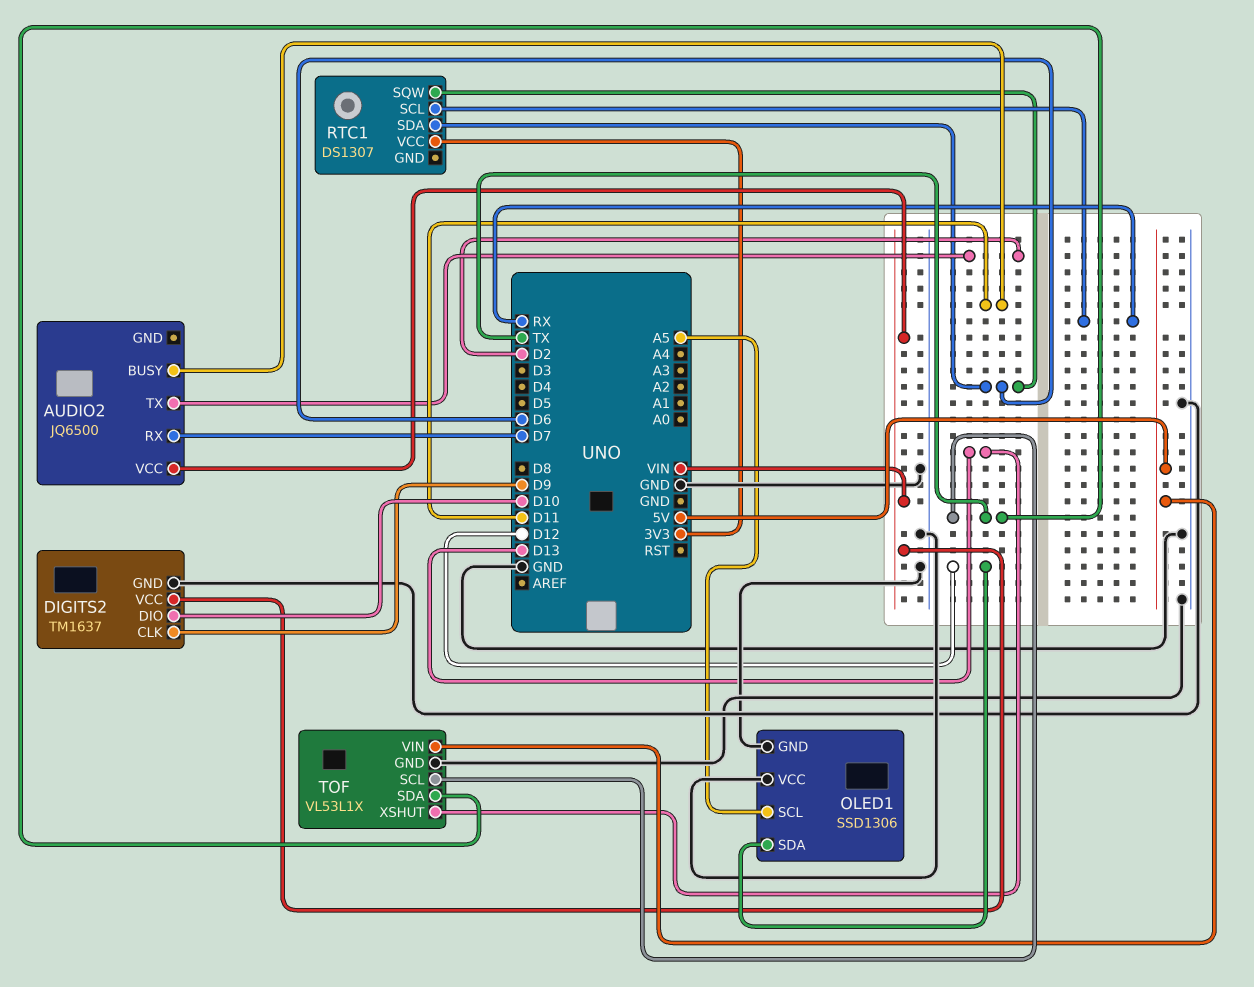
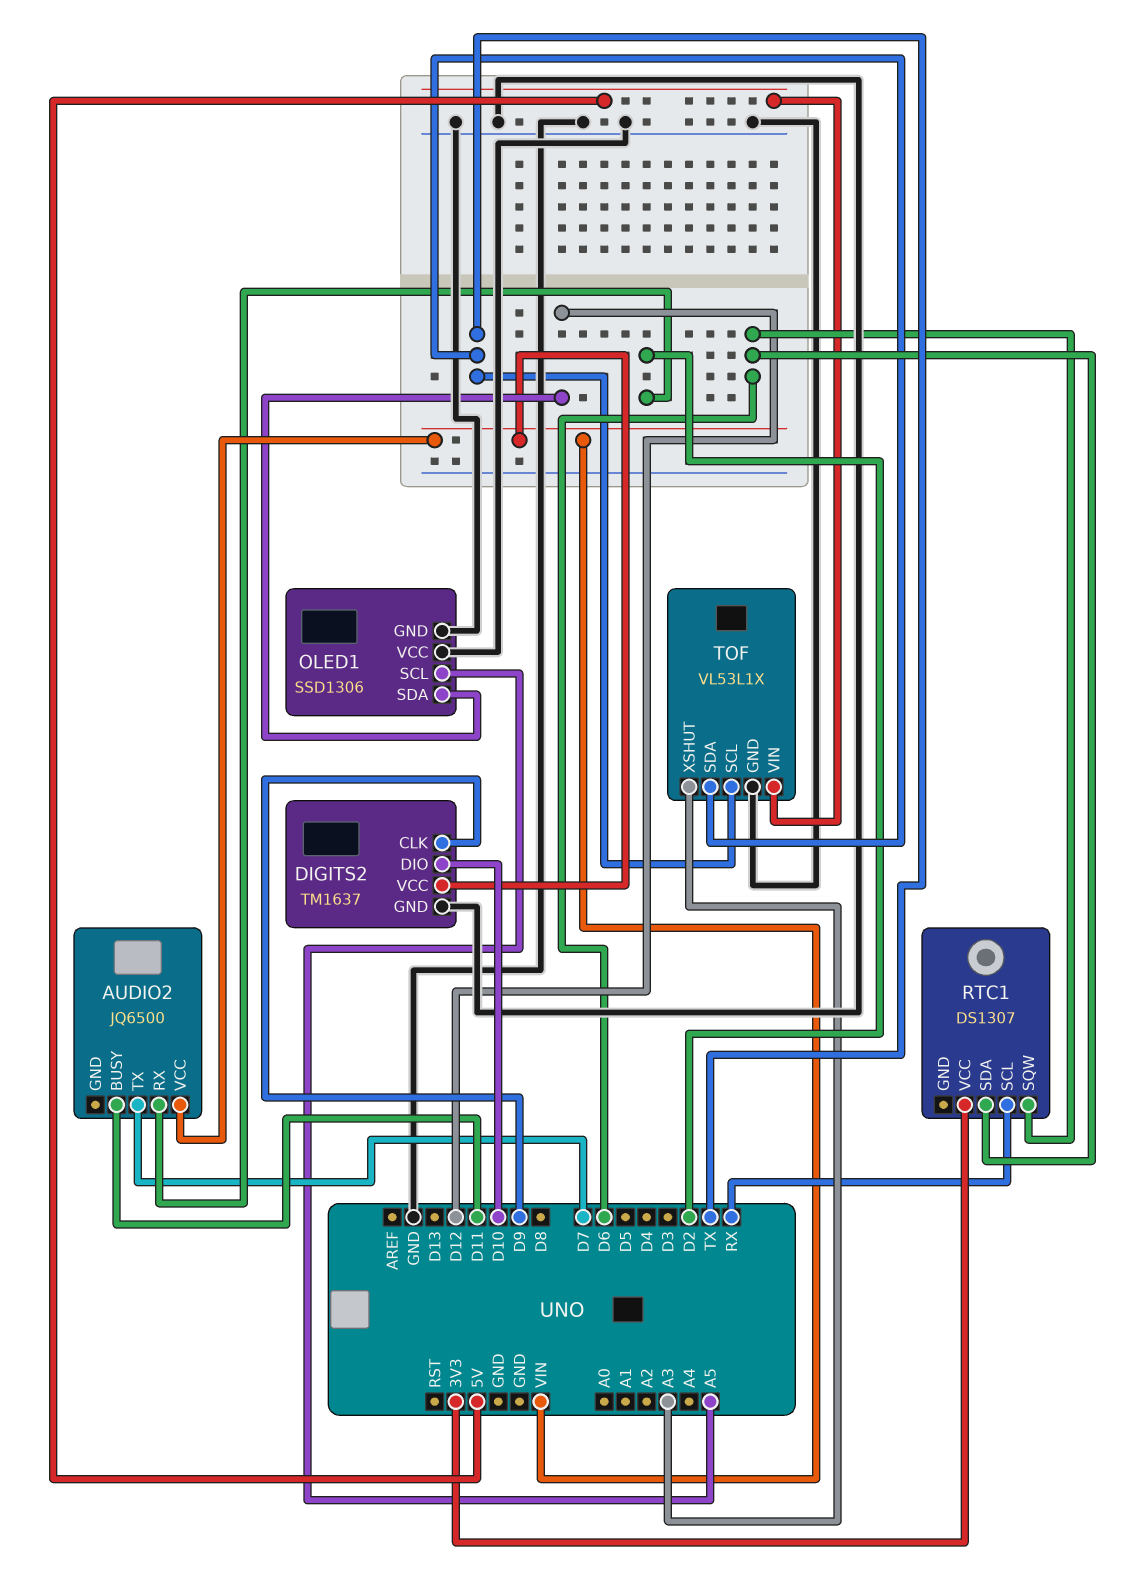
AUDIO2 pin RX: D7 -> D2
AUDIO2 pin TX: D2 -> D7
TOF pin XSHUT: D13 -> A3

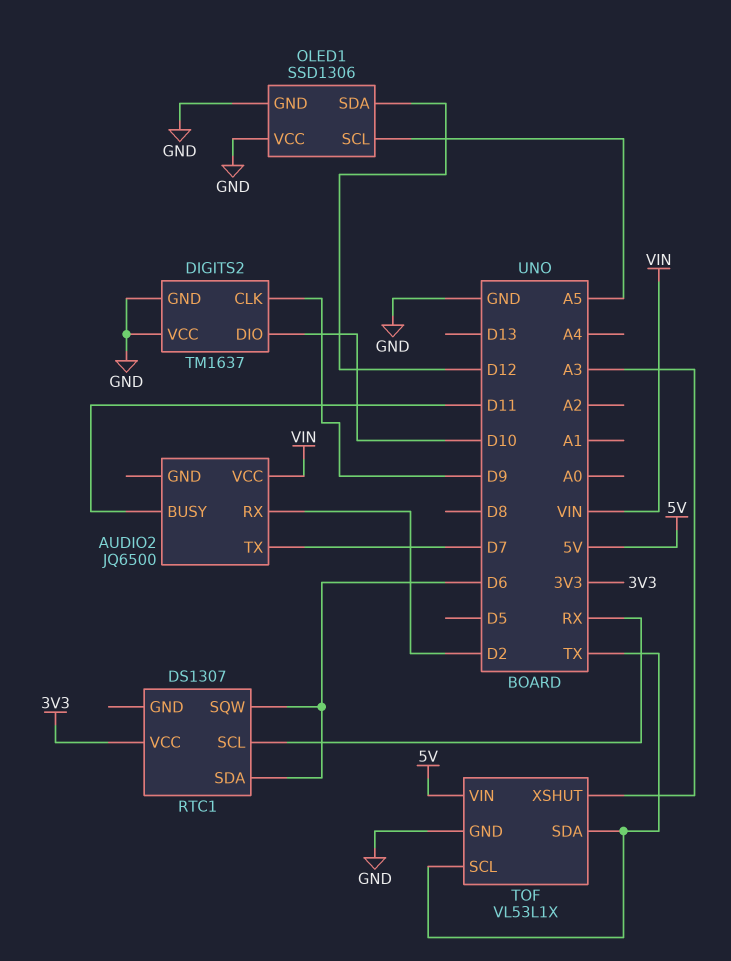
DIGITS2 pin VCC: VIN -> GND

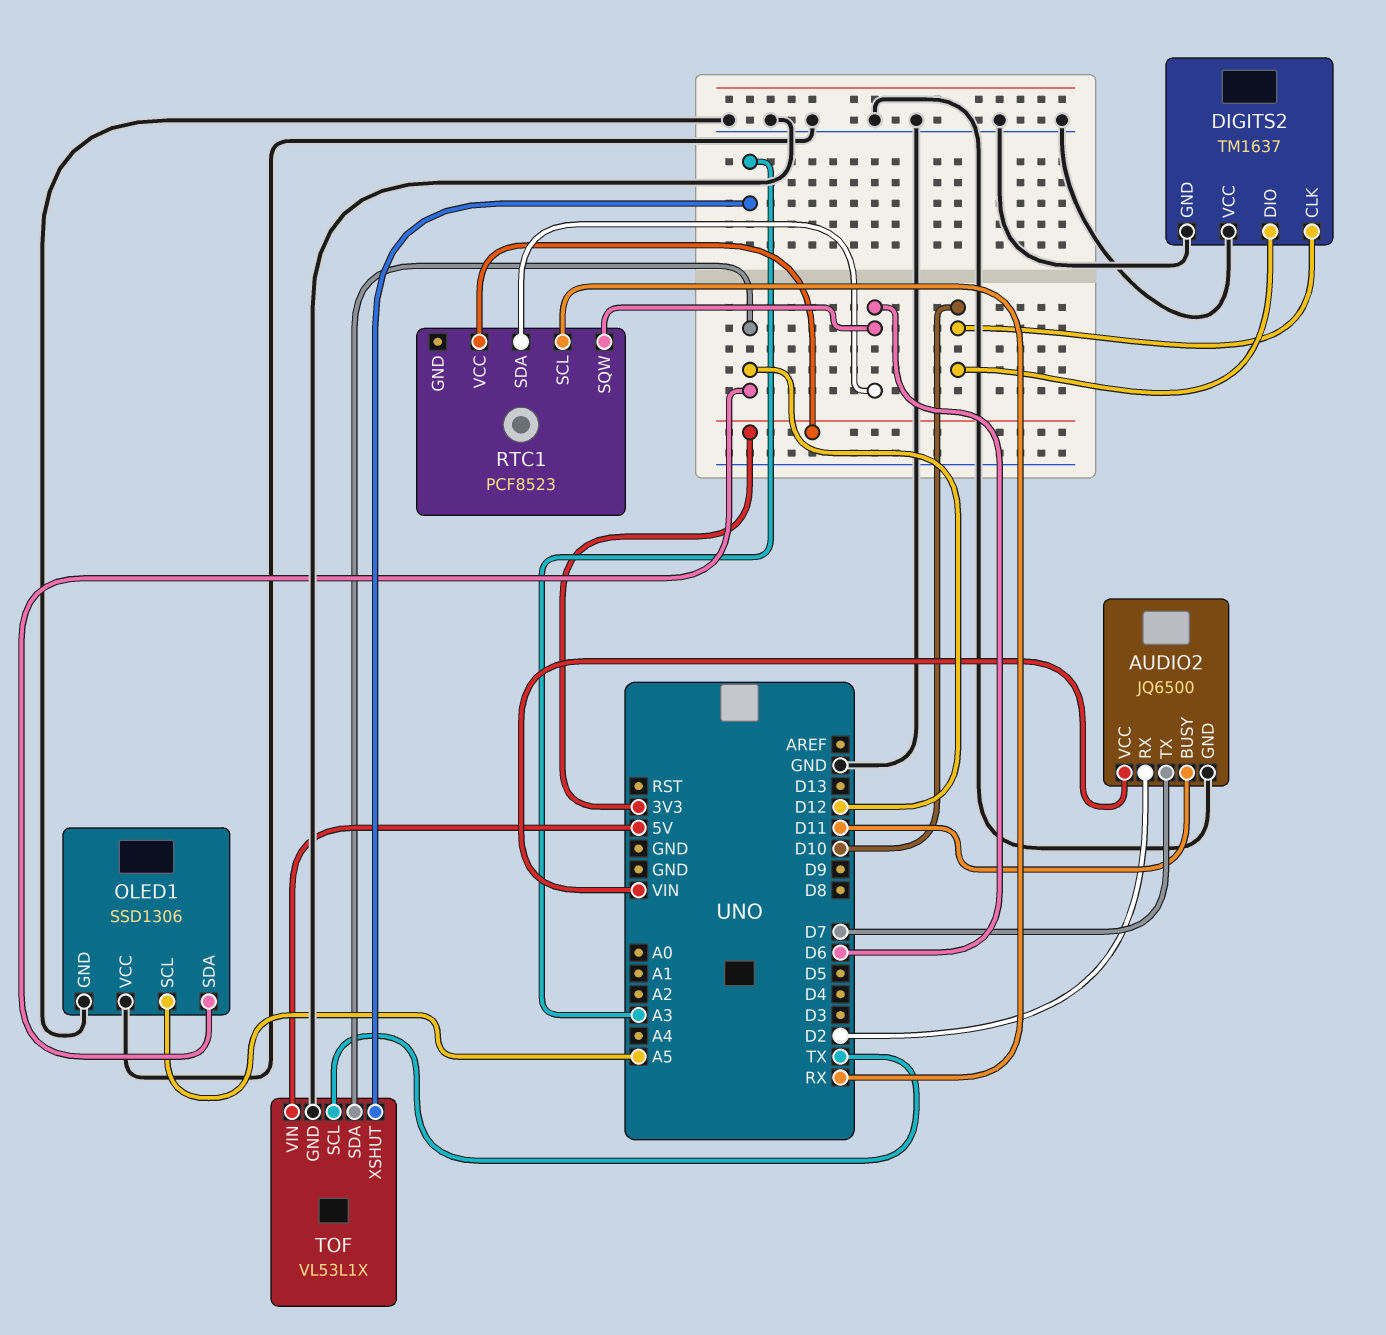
AUDIO2 pin GND: none -> GND
DIGITS2 pin CLK: D9 -> D10
RTC1: DS1307 -> PCF8523
TOF pin SDA: TX -> D12

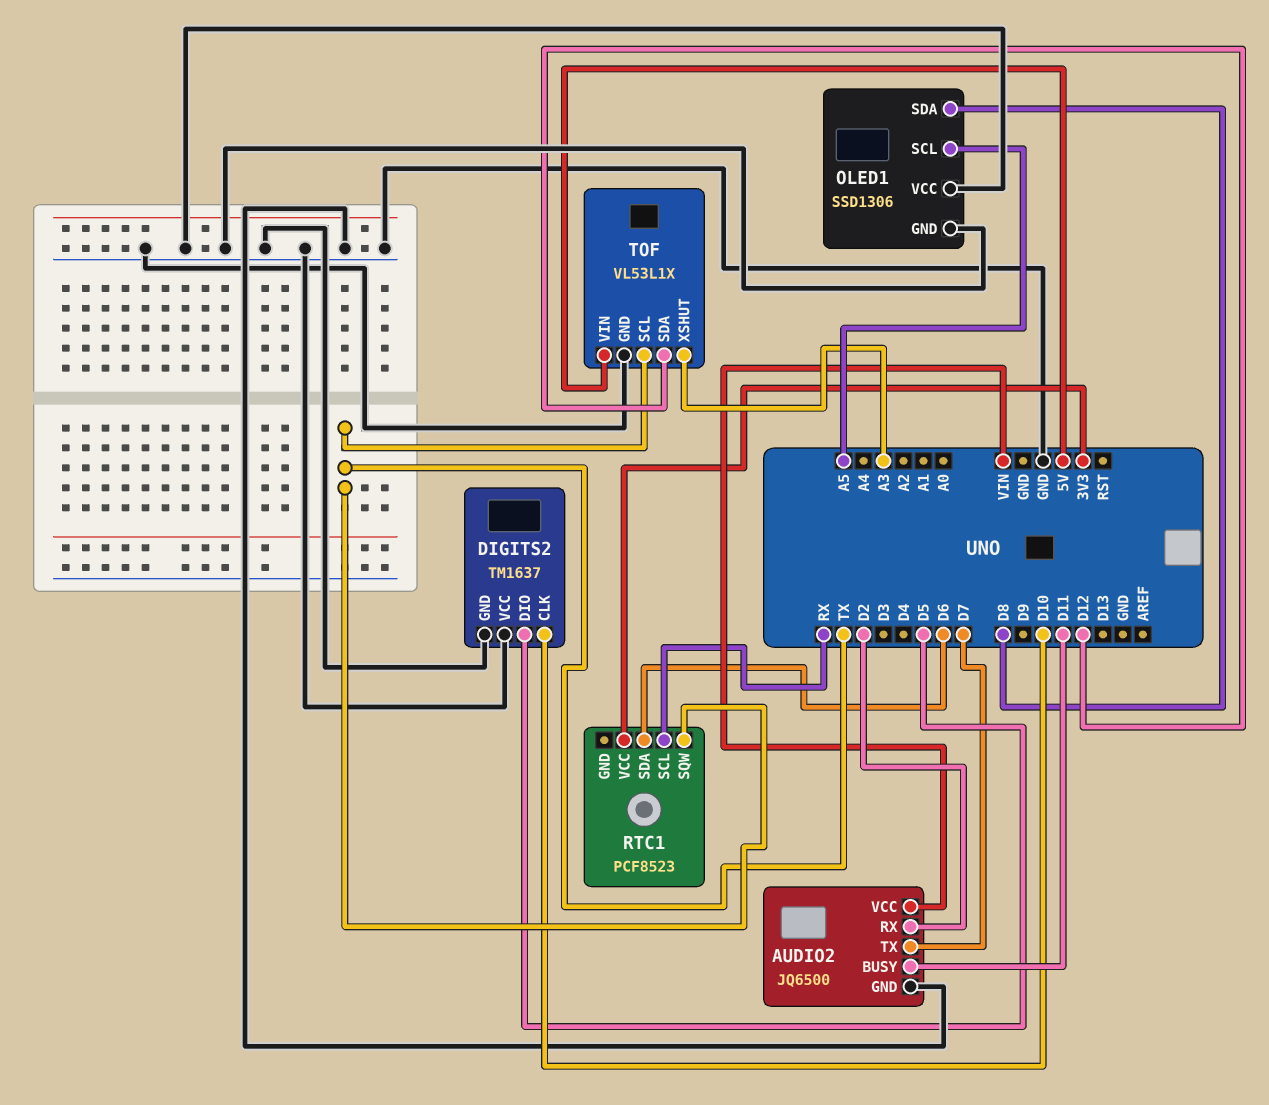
DIGITS2 pin DIO: D10 -> D5
OLED1 pin SDA: D12 -> D8
RTC1 pin SQW: D6 -> TX

